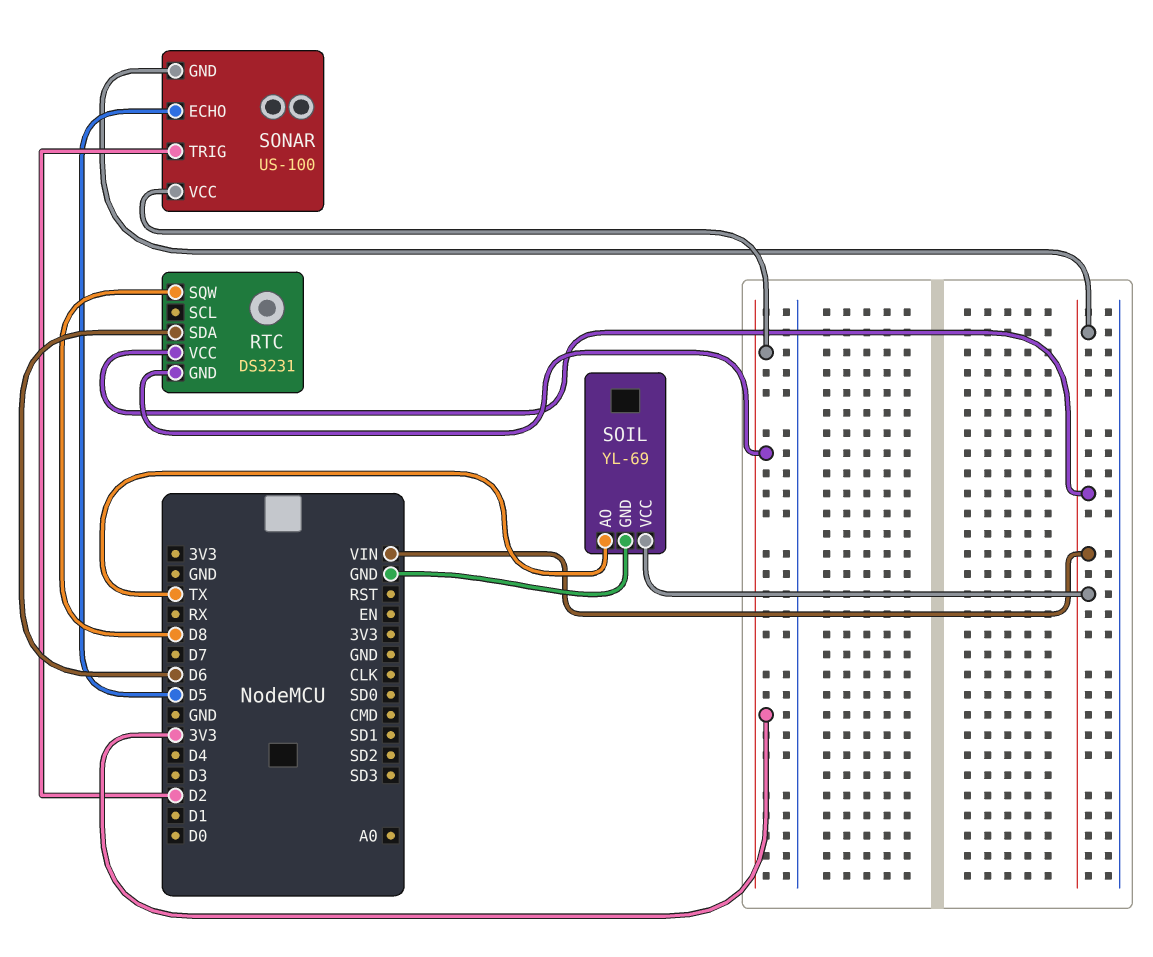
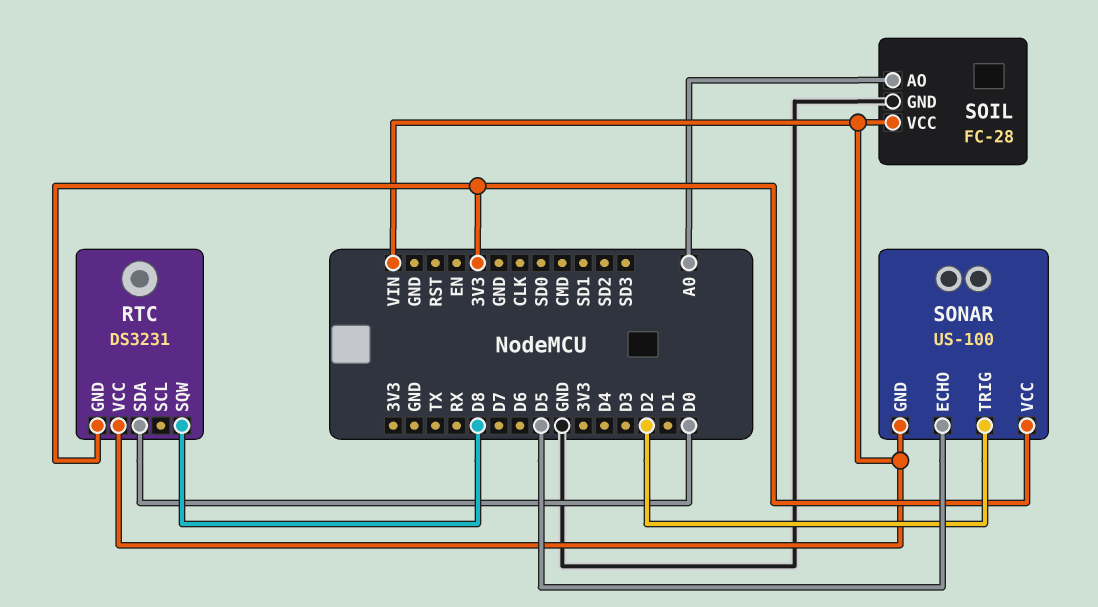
RTC pin SDA: D6 -> D0
SOIL: YL-69 -> FC-28
SOIL pin AO: TX -> A0

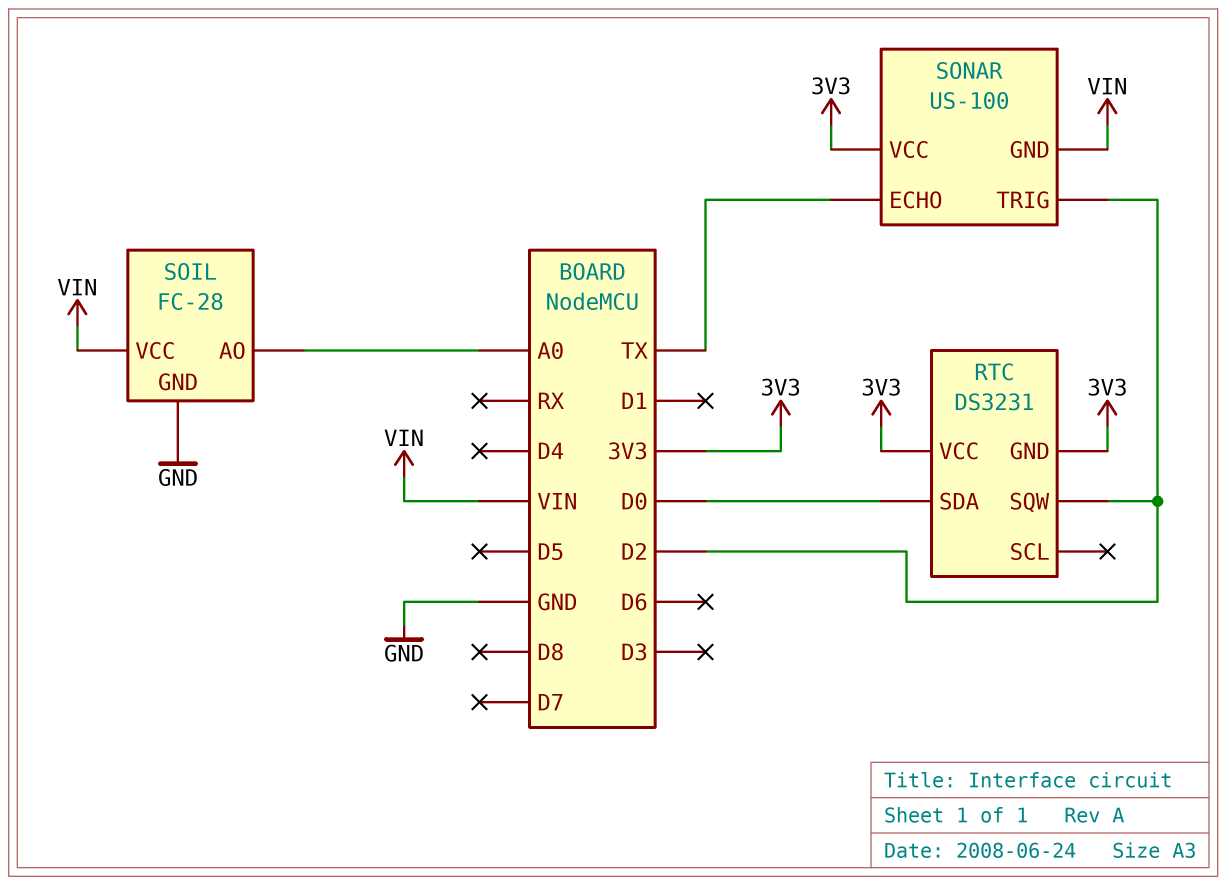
RTC pin SQW: D8 -> D2
RTC pin VCC: VIN -> 3V3
SONAR pin ECHO: D5 -> TX

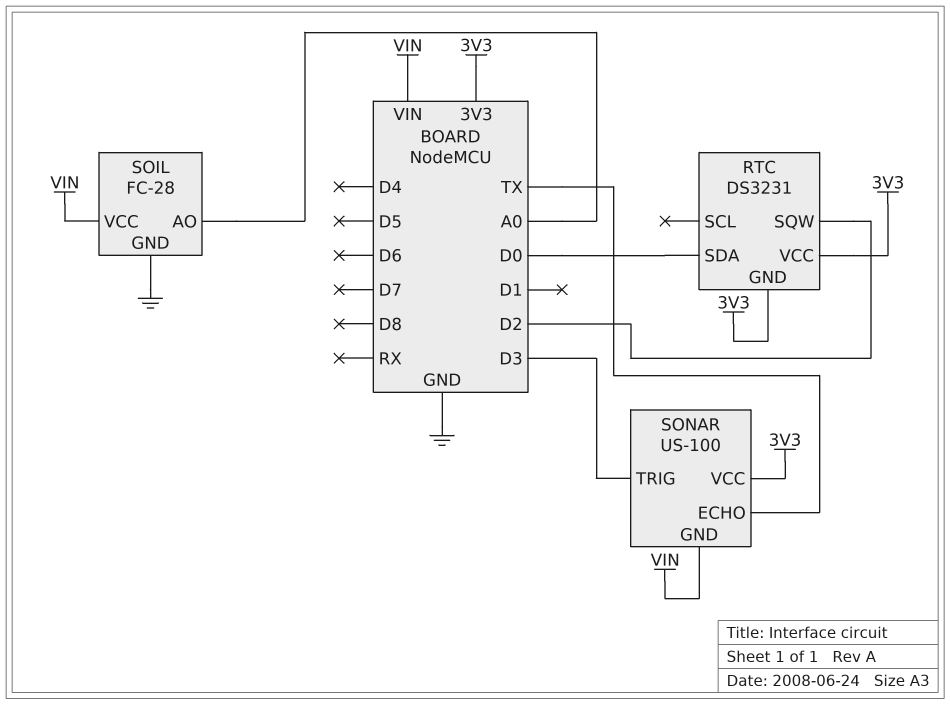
SONAR pin TRIG: D2 -> D3

